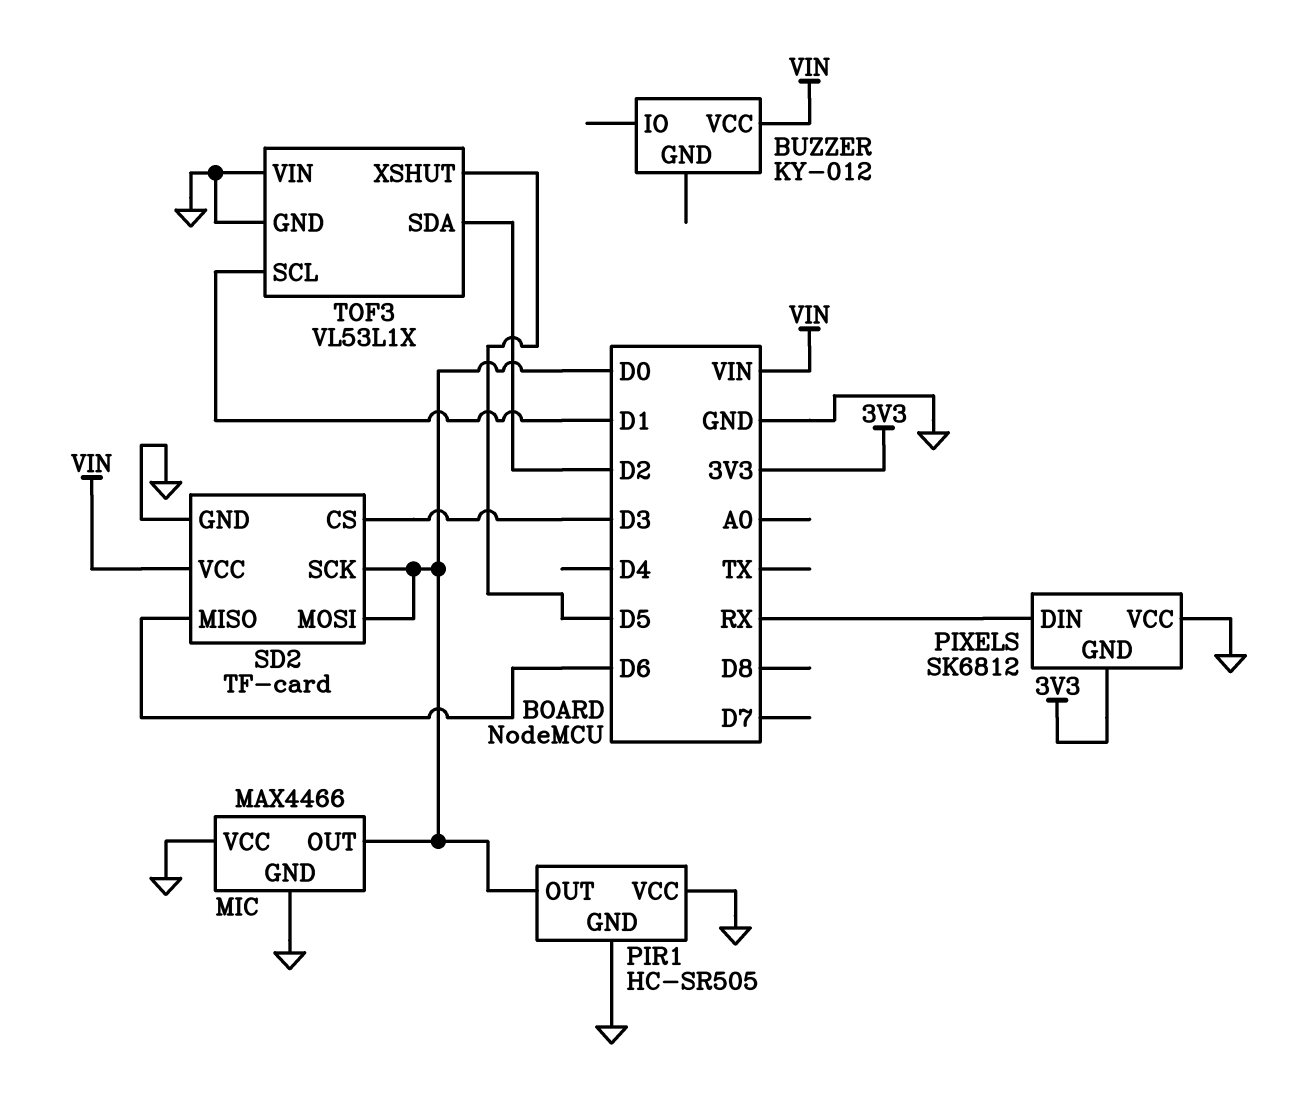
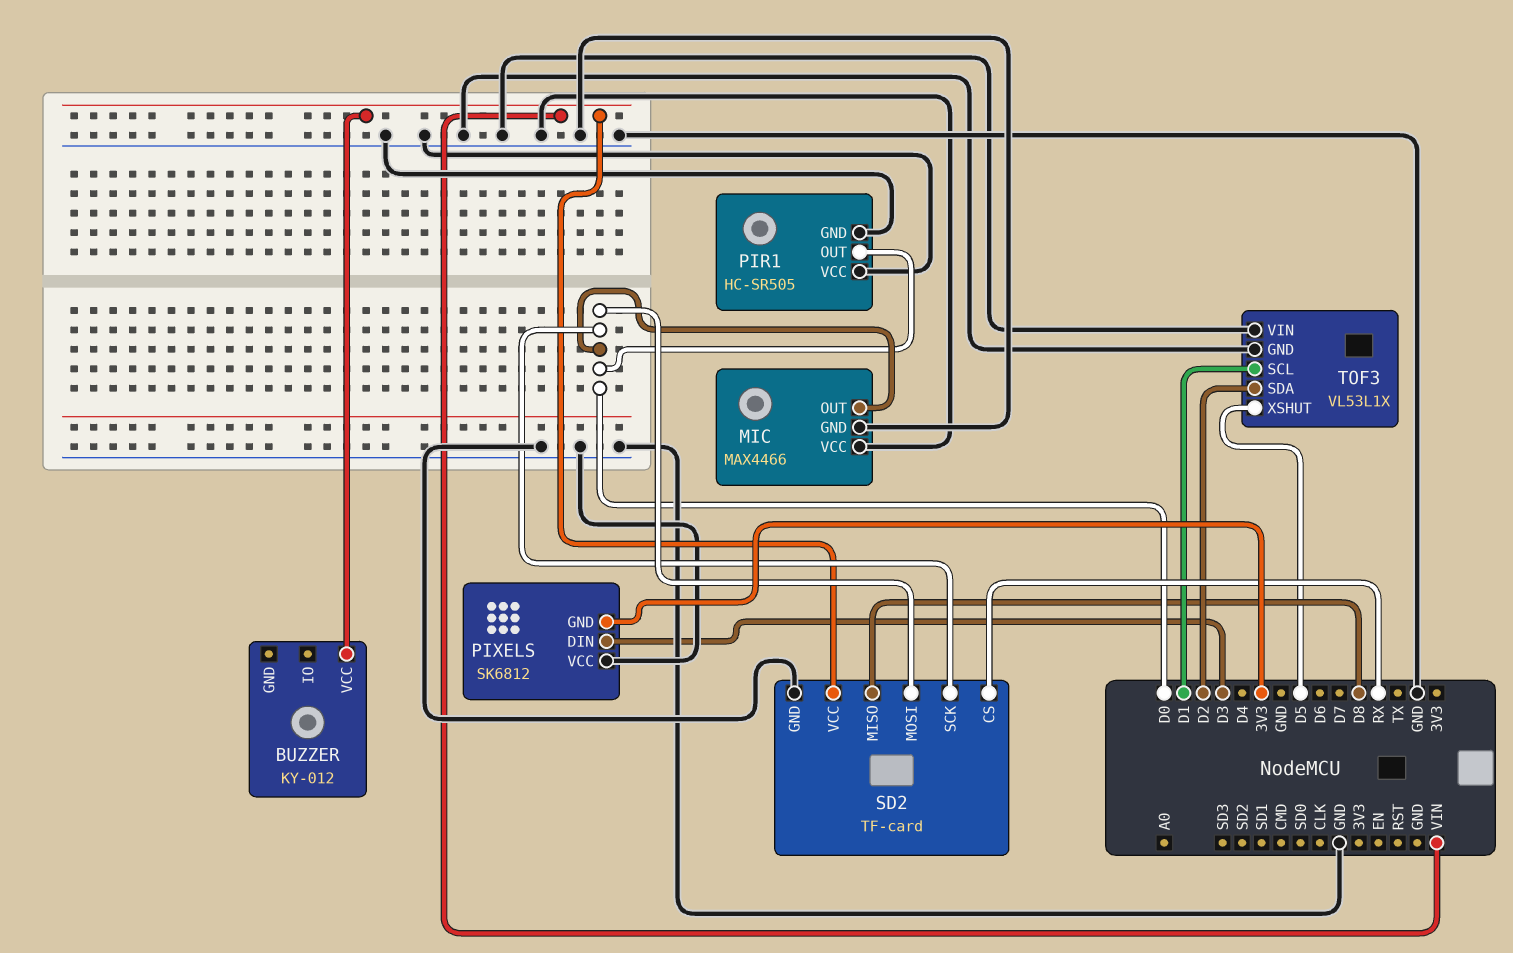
PIXELS pin DIN: RX -> D3
SD2 pin CS: D3 -> RX
SD2 pin MISO: D6 -> D8

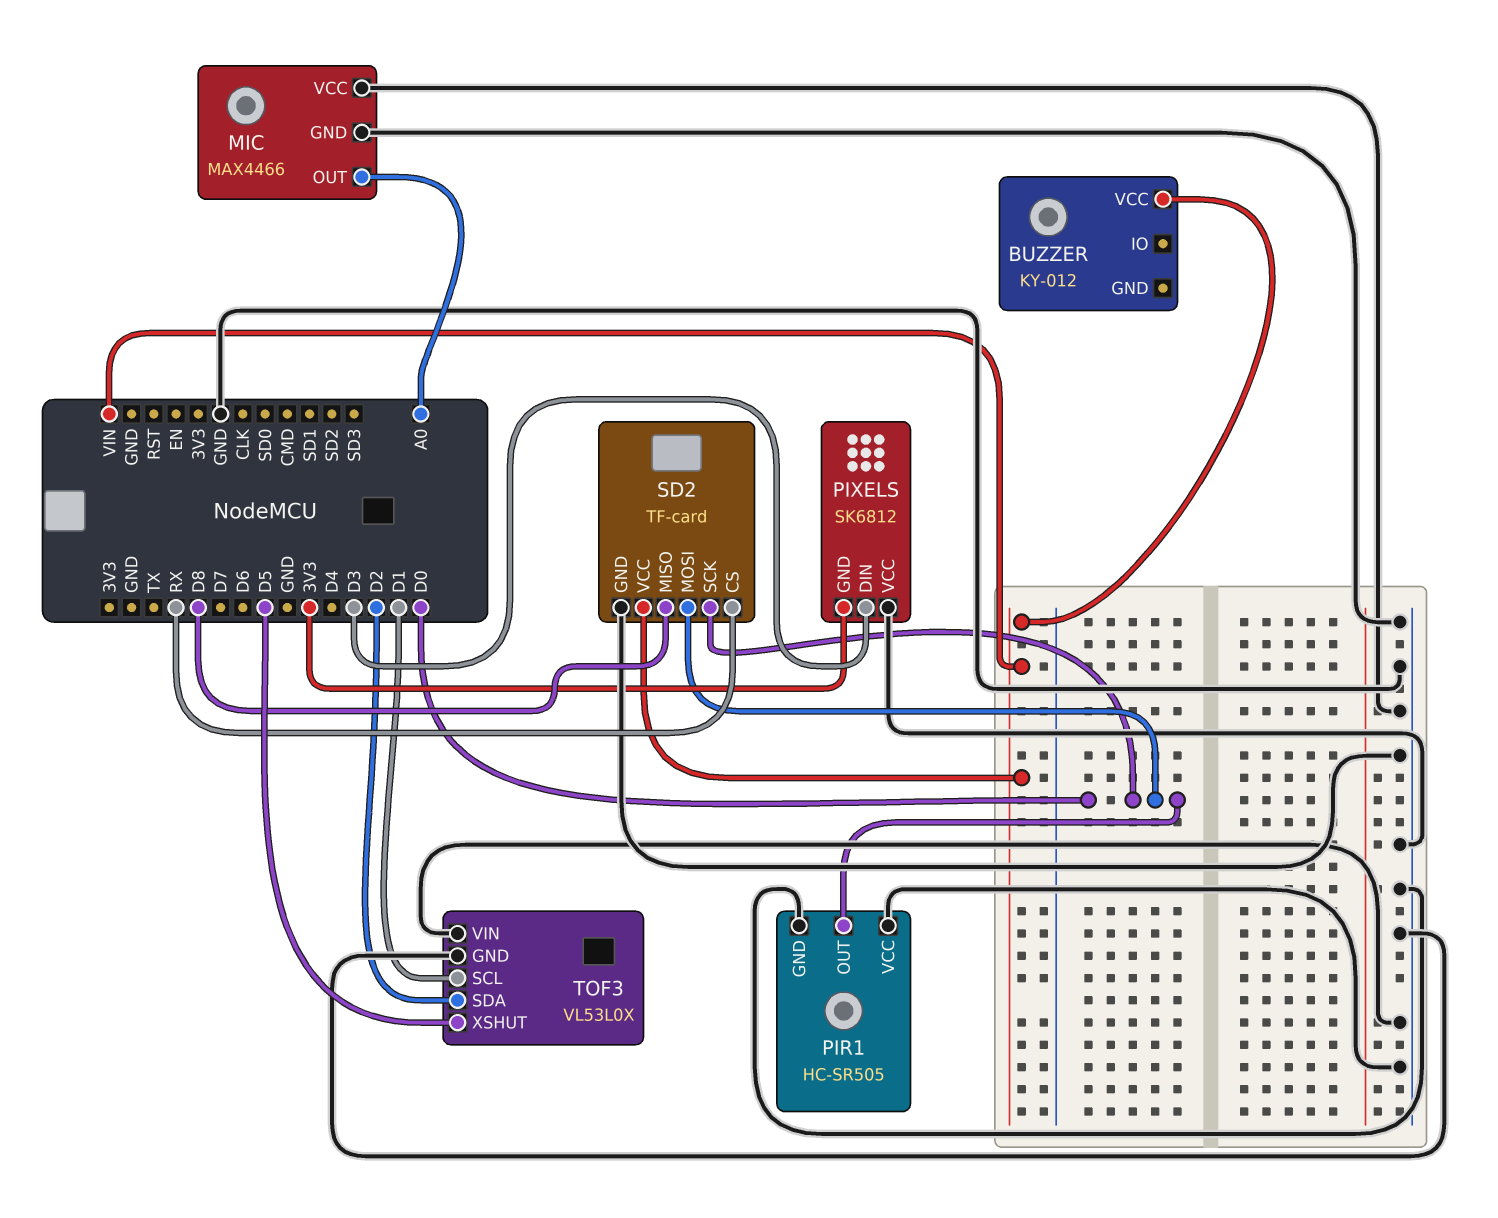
MIC pin OUT: D0 -> A0
TOF3: VL53L1X -> VL53L0X

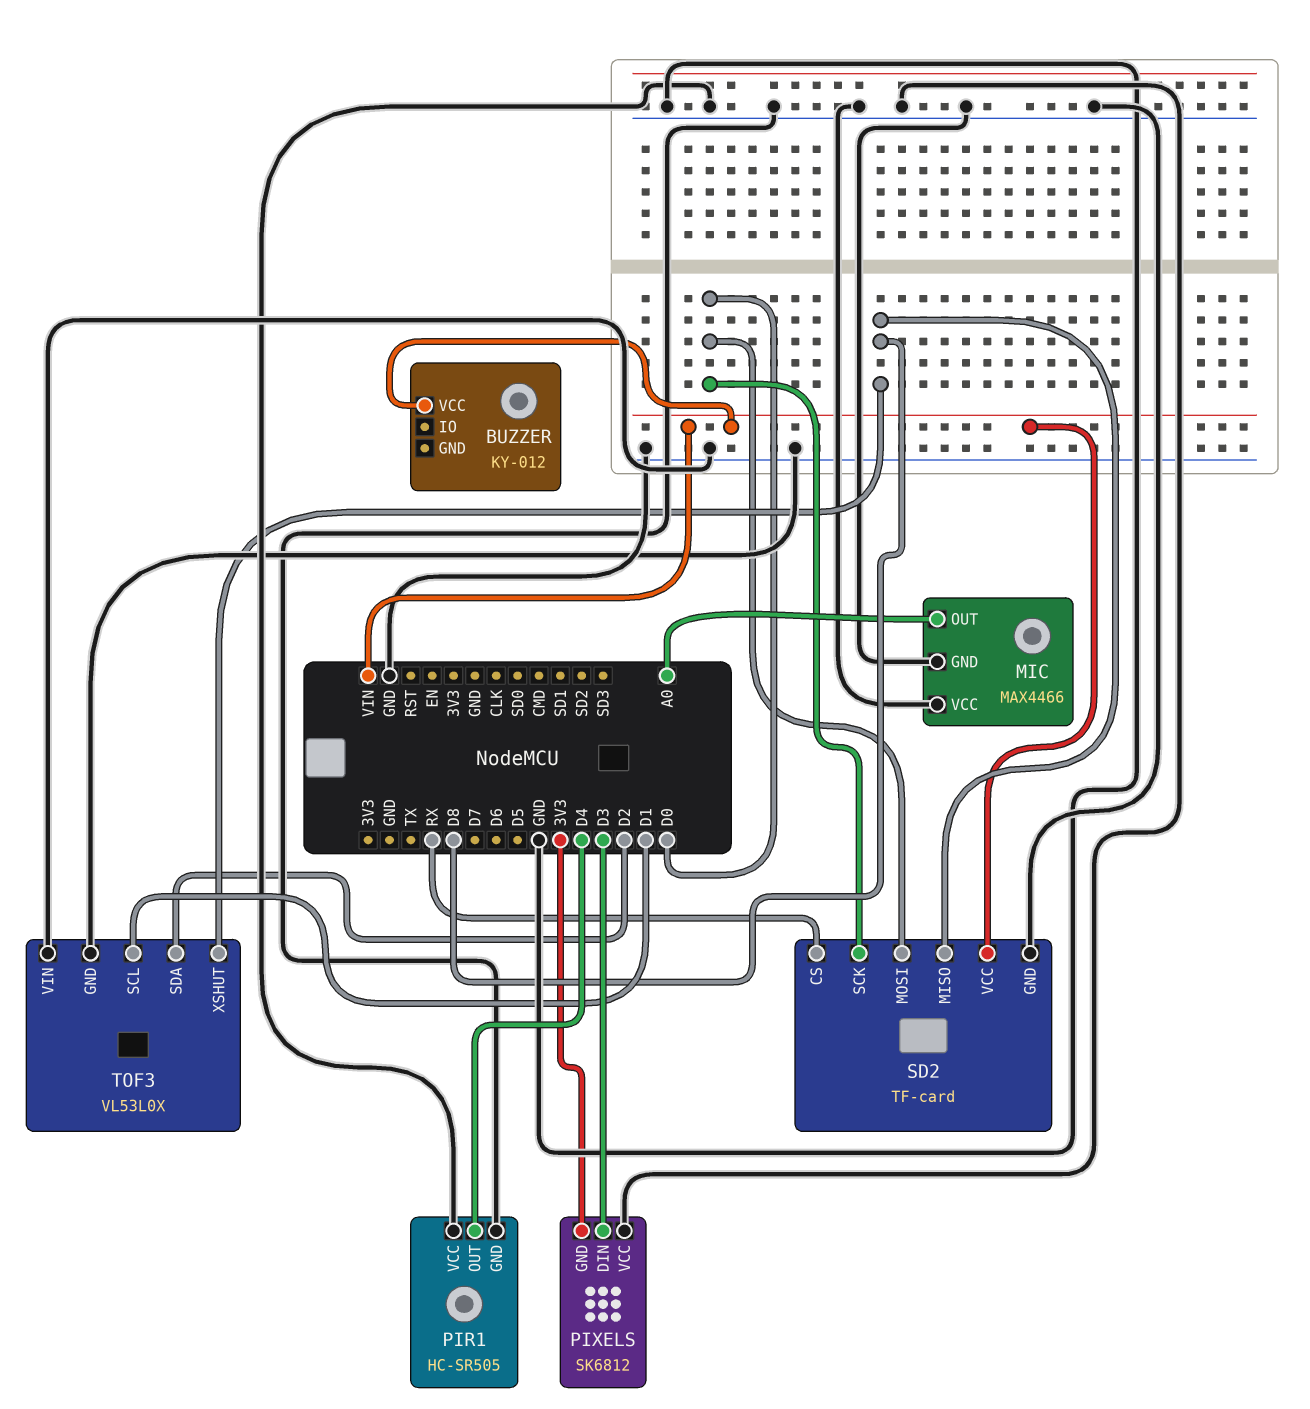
PIR1 pin OUT: D0 -> D4
TOF3 pin XSHUT: D5 -> D8

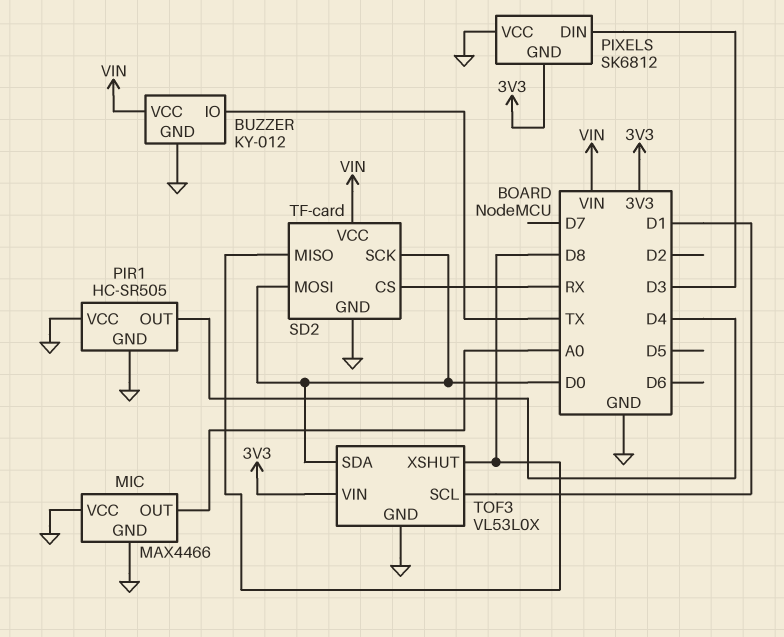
BUZZER pin GND: none -> GND
BUZZER pin IO: none -> TX
TOF3 pin SDA: D2 -> D0
TOF3 pin VIN: GND -> 3V3

